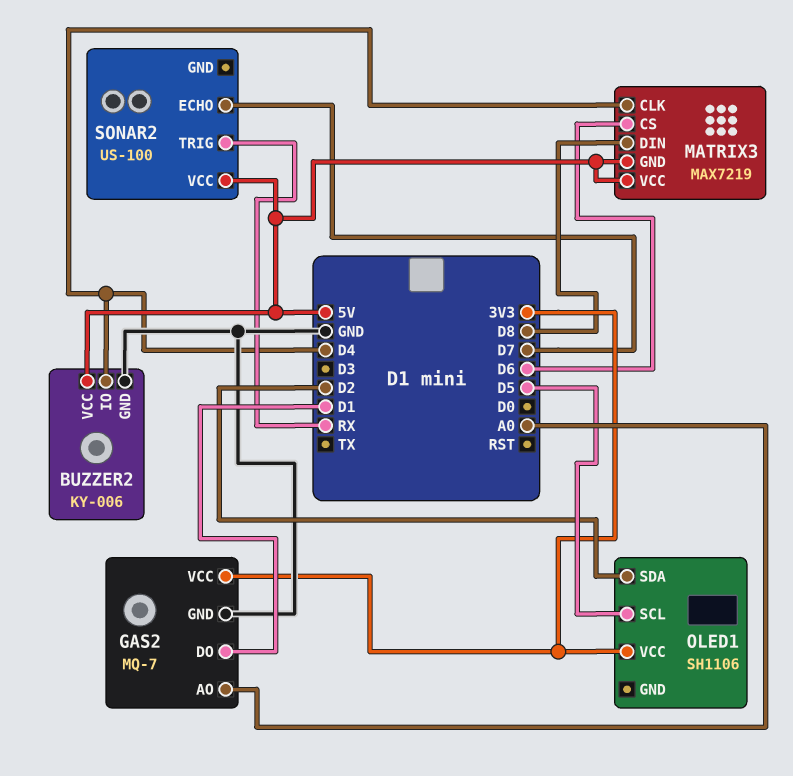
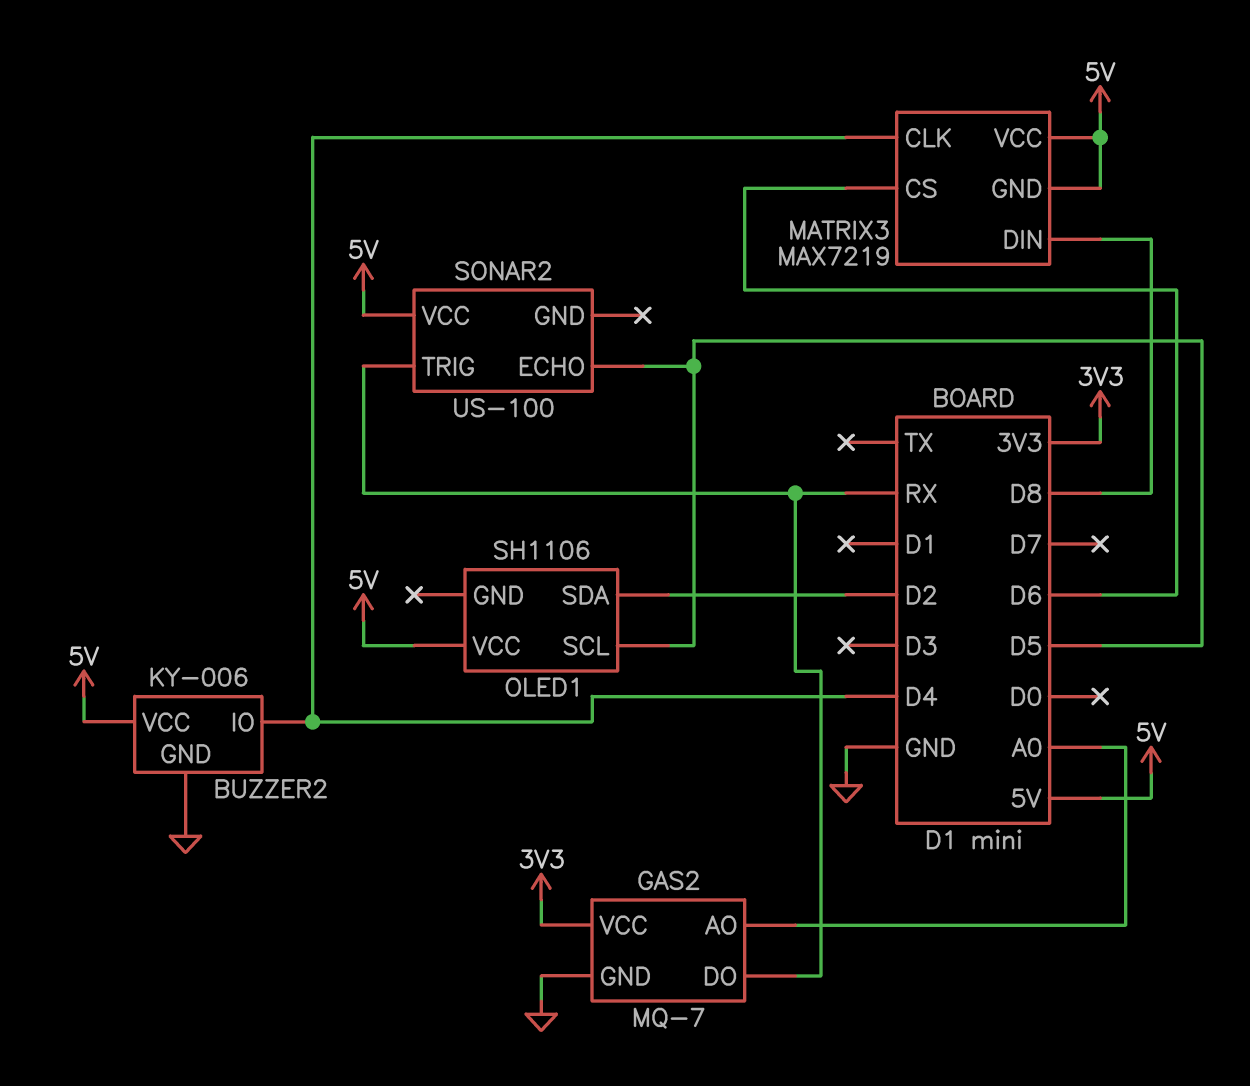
GAS2 pin DO: D1 -> RX
OLED1 pin VCC: 3V3 -> 5V
SONAR2 pin ECHO: D7 -> D5

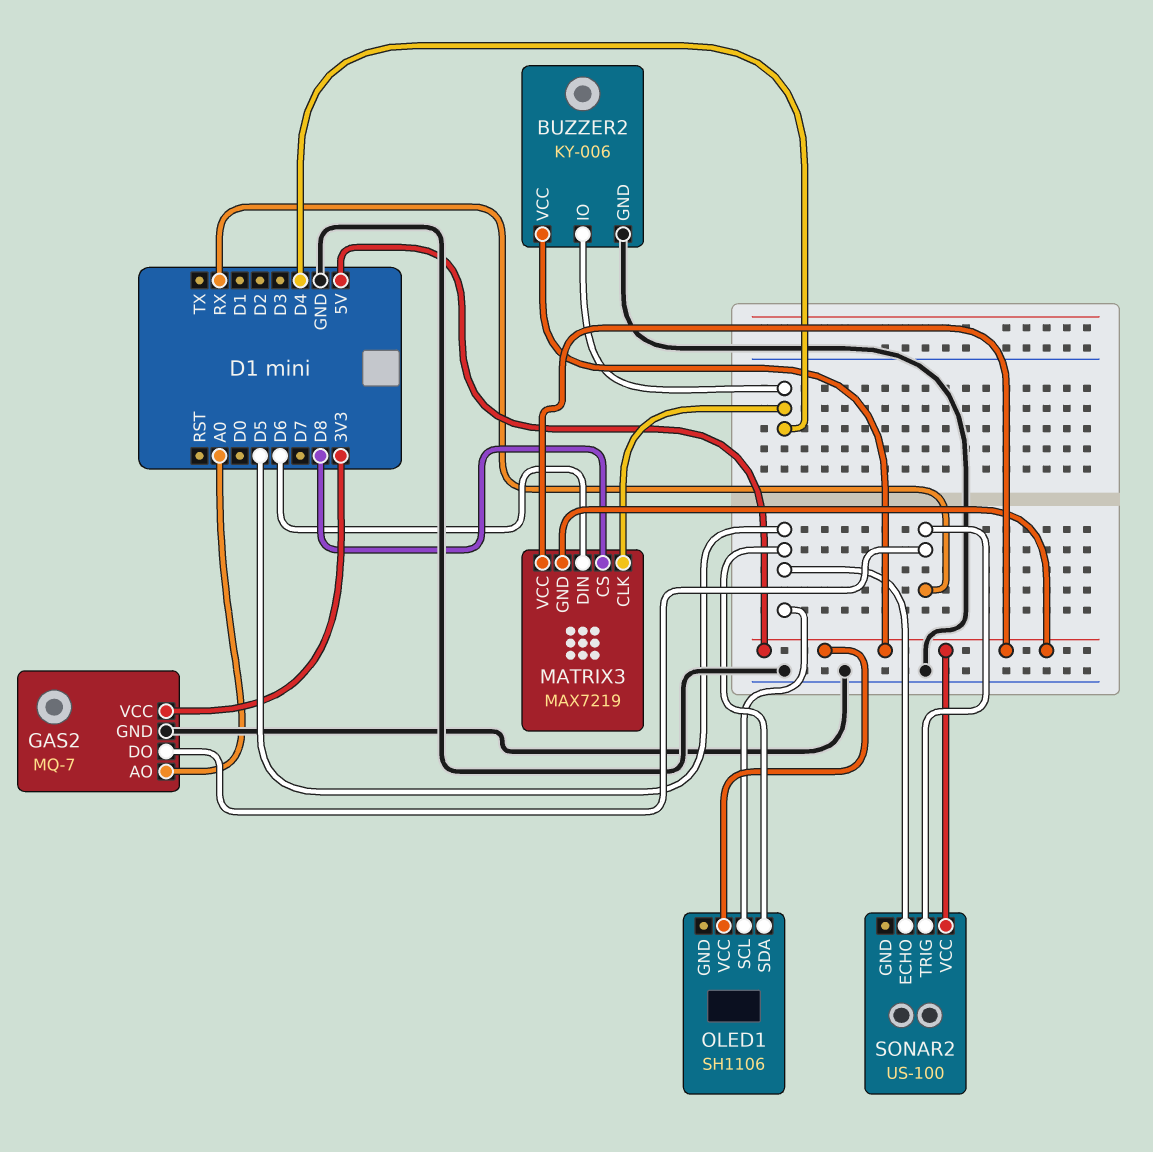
MATRIX3 pin CS: D6 -> D8
MATRIX3 pin DIN: D8 -> D6
OLED1 pin SDA: D2 -> D5

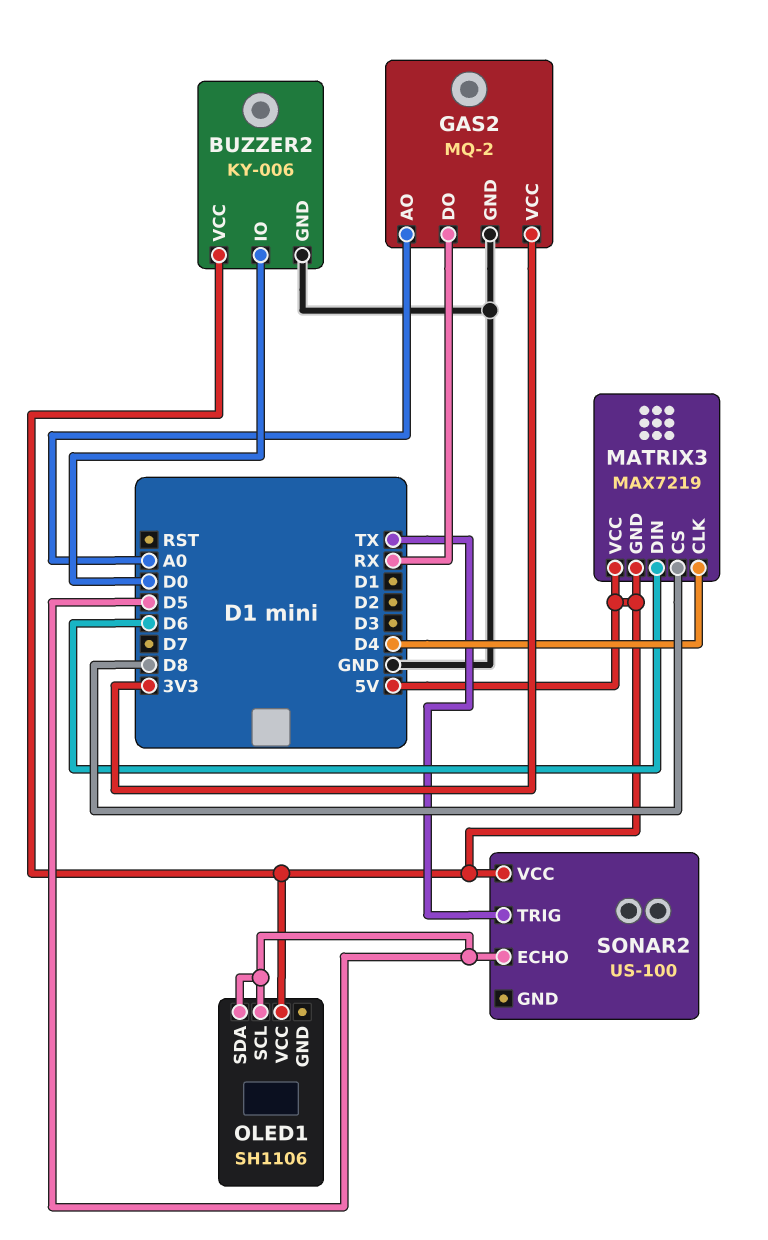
BUZZER2 pin IO: D4 -> D0
GAS2: MQ-7 -> MQ-2
SONAR2 pin TRIG: RX -> TX

